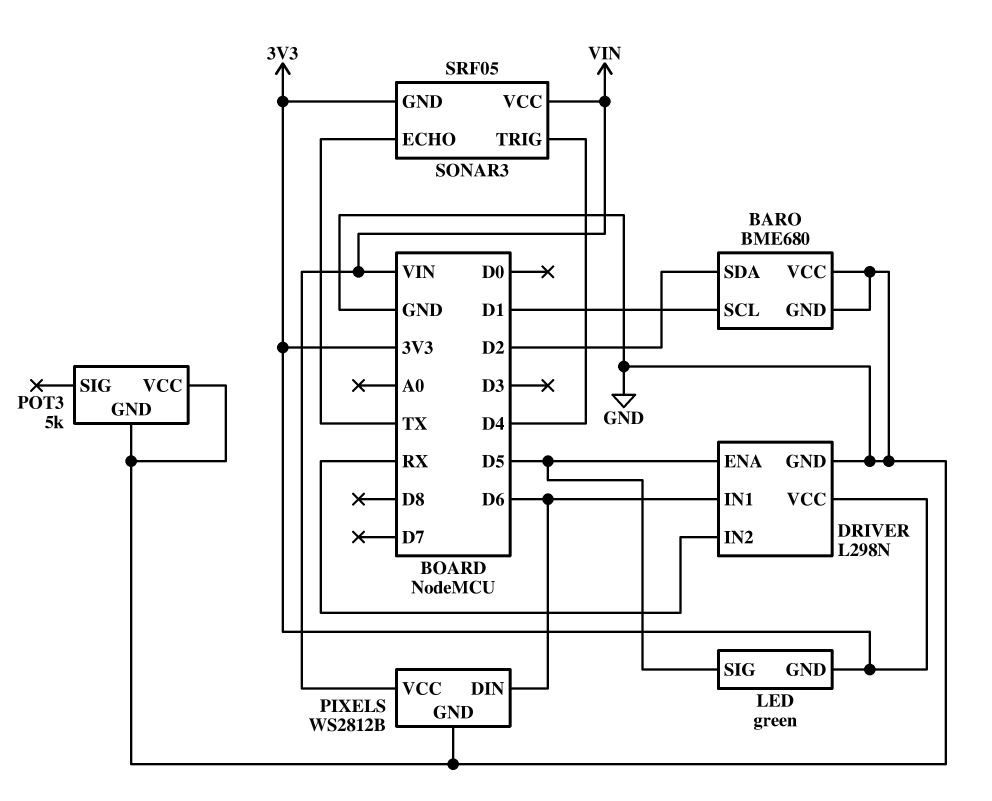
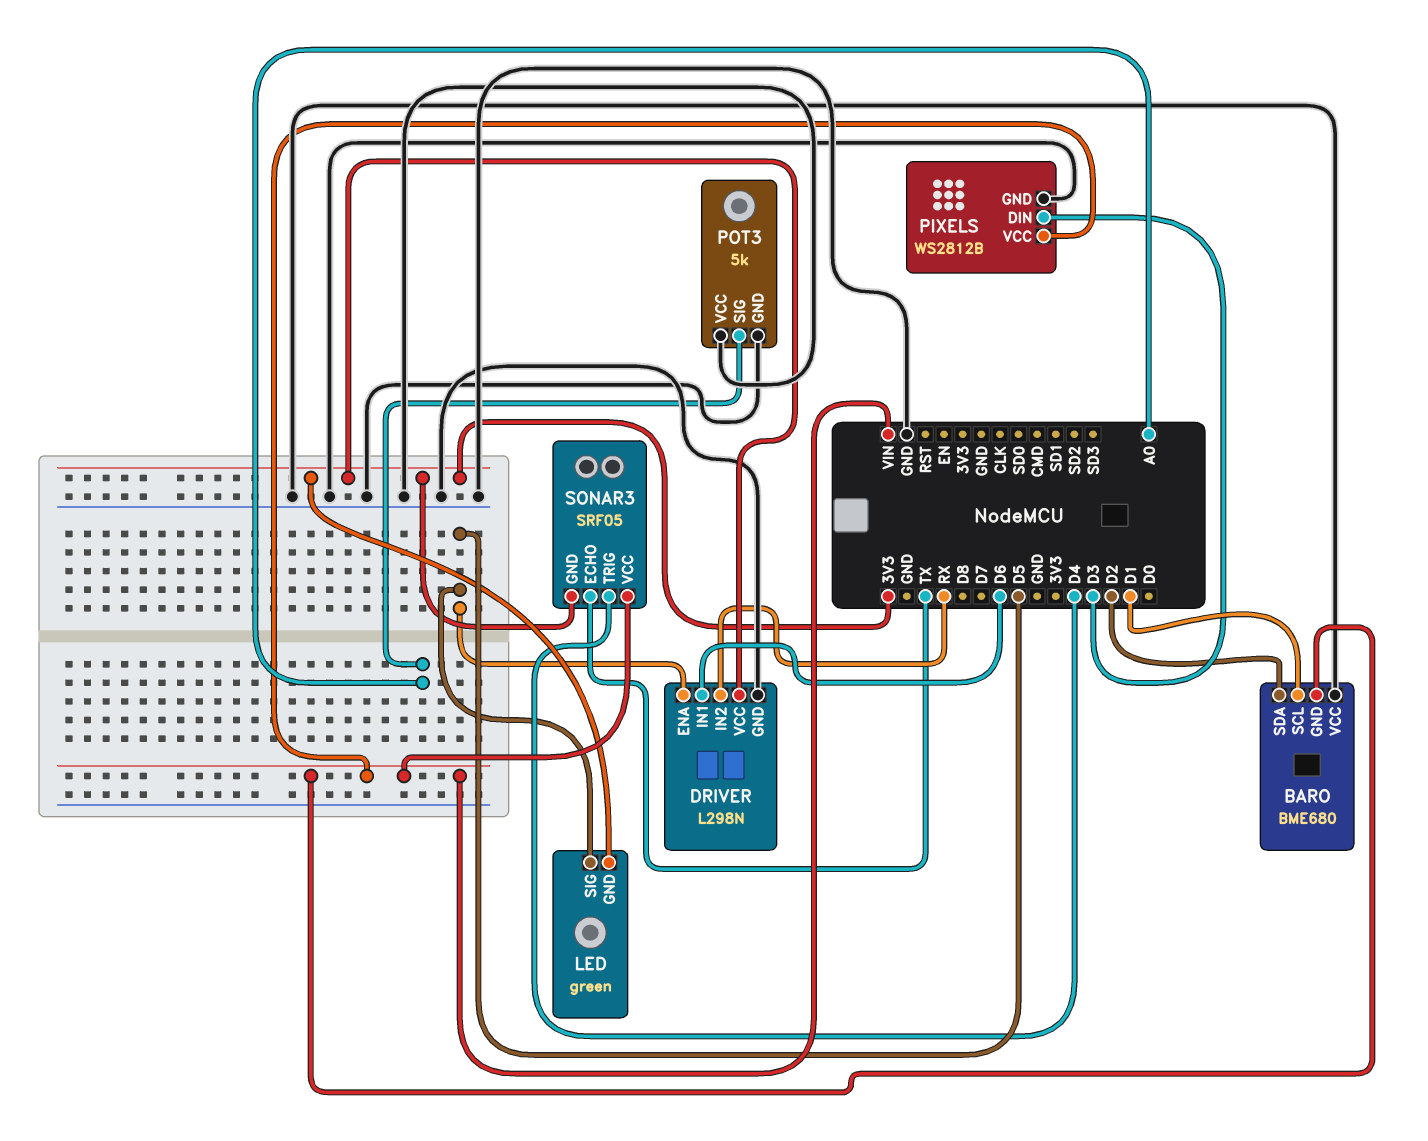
BARO pin GND: GND -> VIN
PIXELS pin DIN: D6 -> D3
POT3 pin SIG: none -> A0

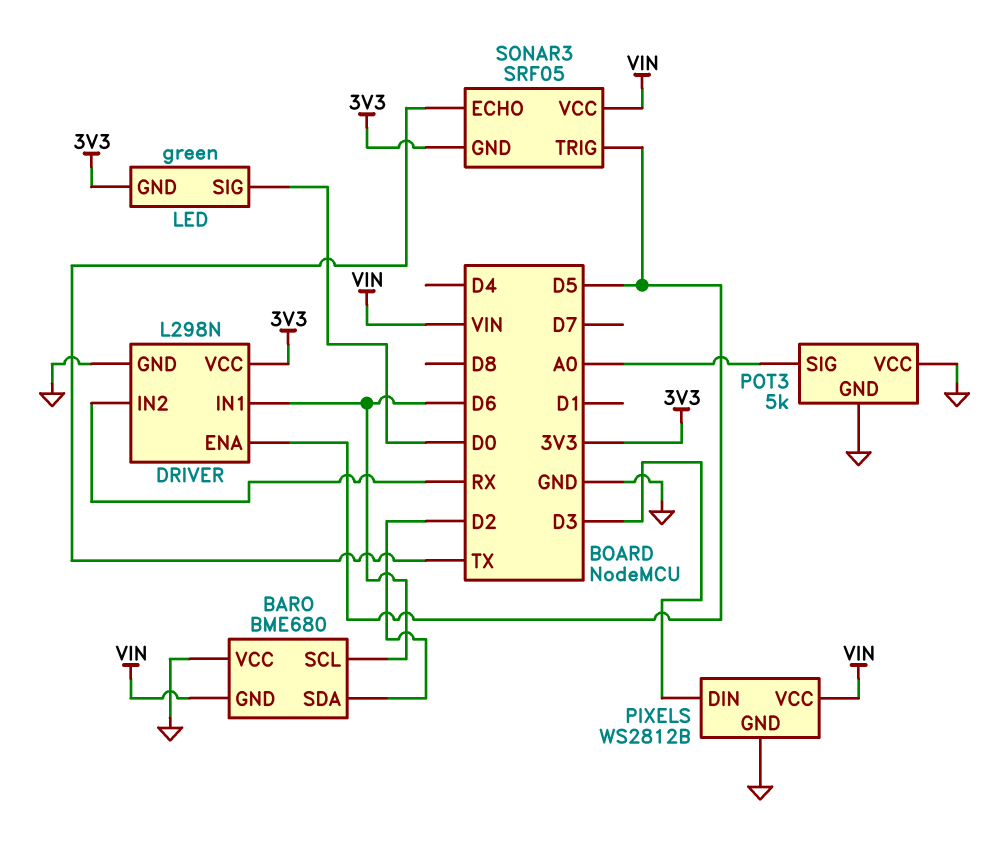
BARO pin SCL: D1 -> D6
LED pin SIG: D5 -> D0
SONAR3 pin TRIG: D4 -> D5

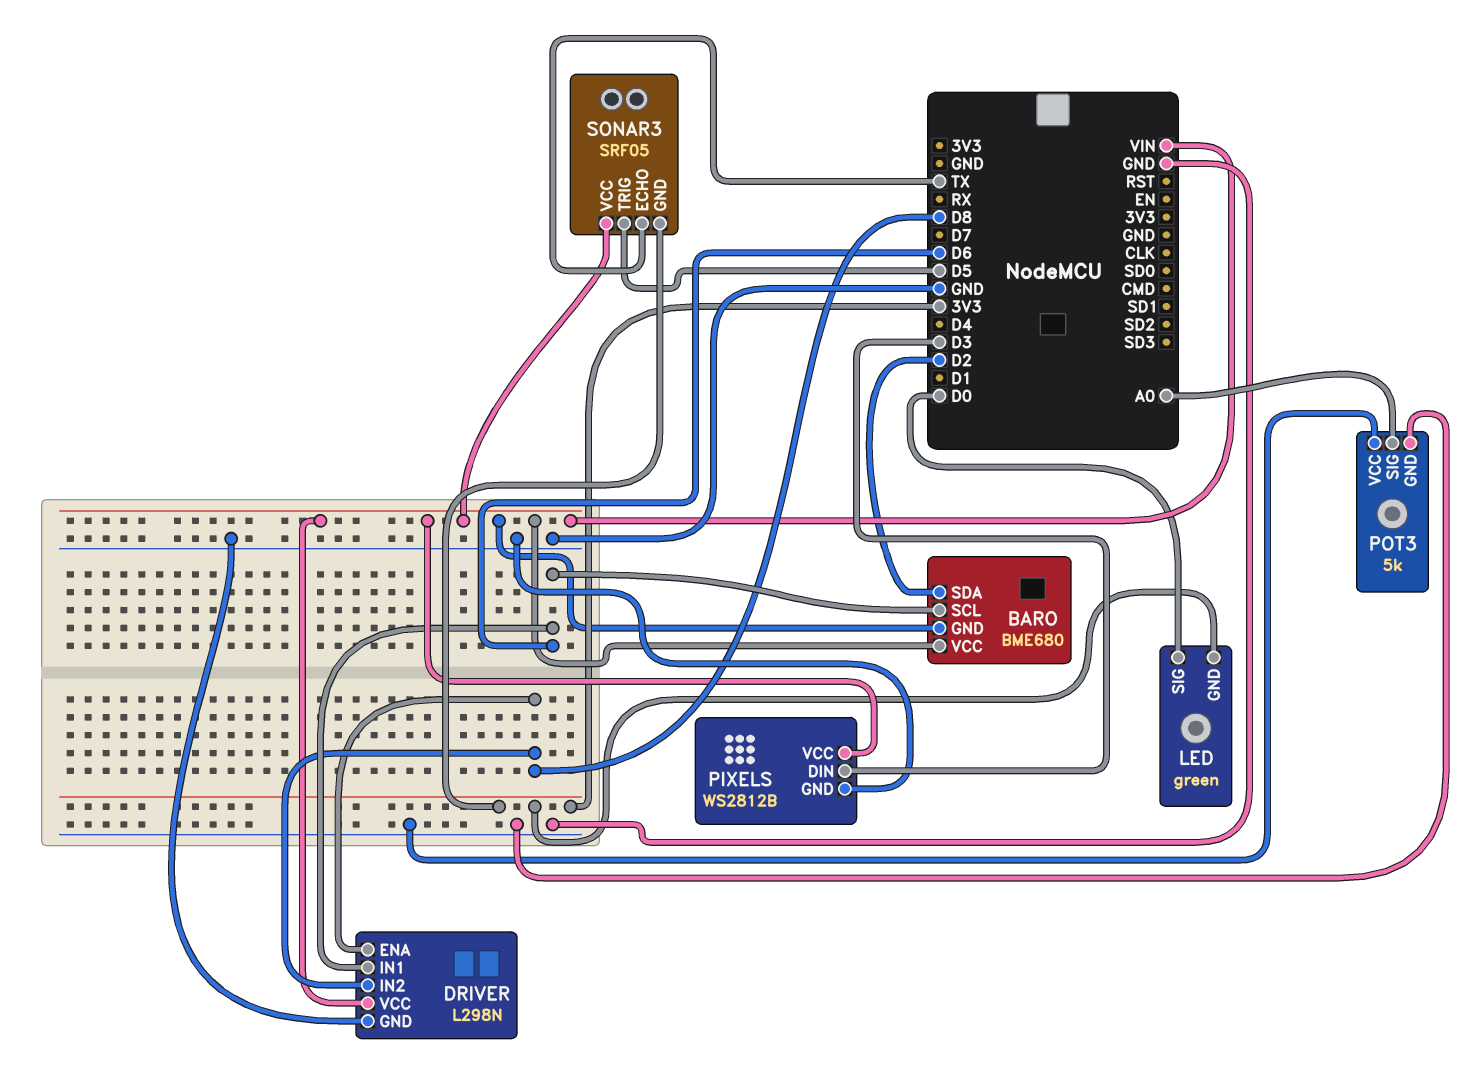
BARO pin VCC: GND -> VIN
DRIVER pin ENA: D5 -> D8
DRIVER pin IN2: RX -> D8
DRIVER pin VCC: 3V3 -> VIN

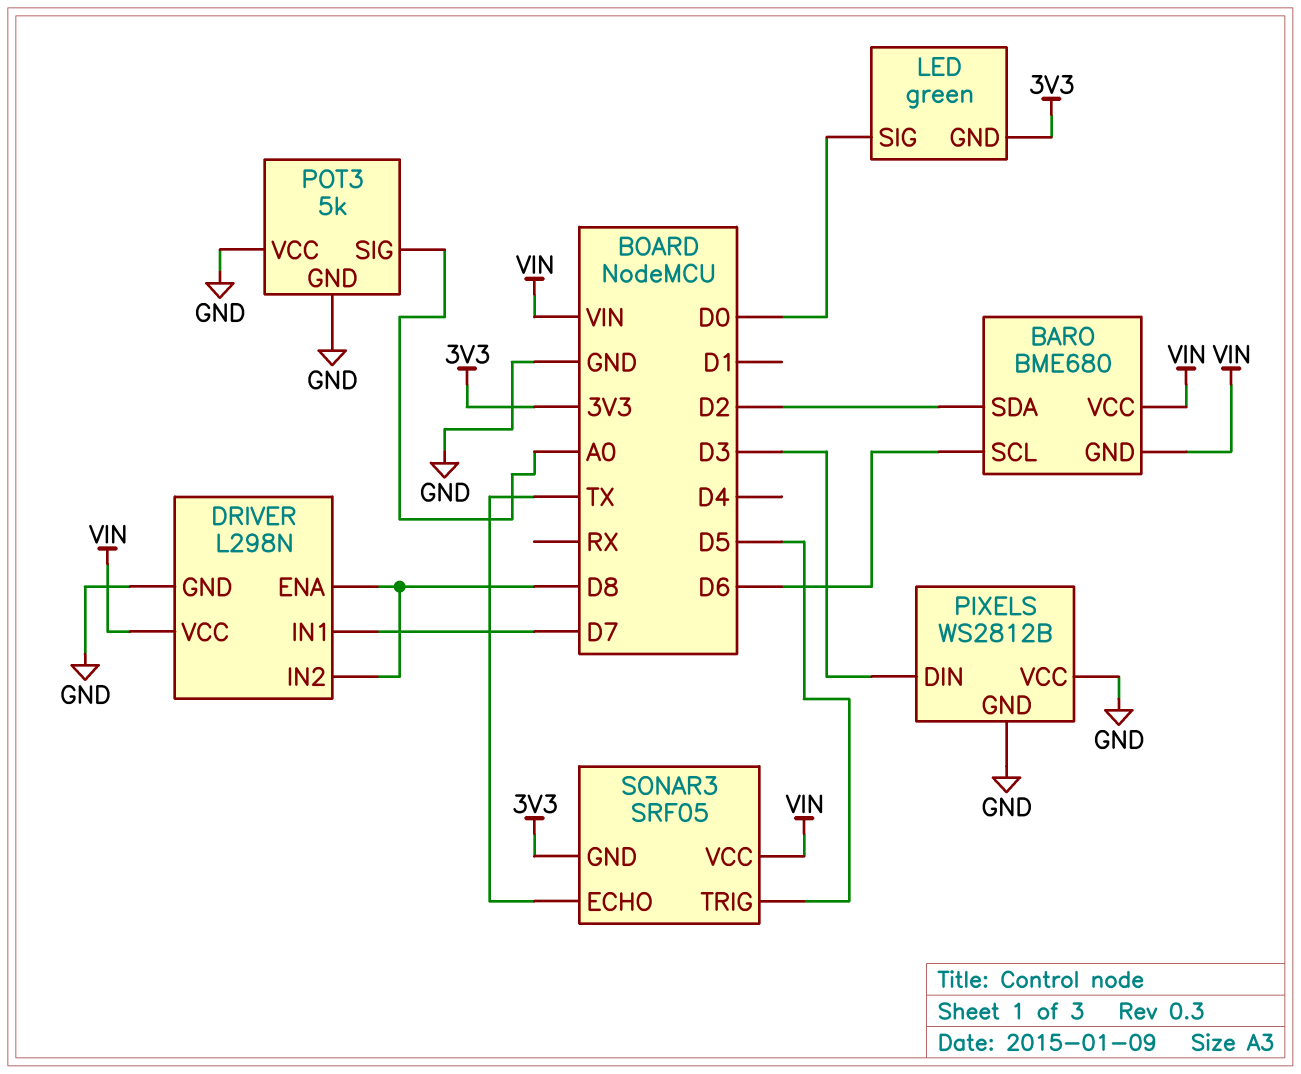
DRIVER pin IN1: D6 -> D7
PIXELS pin VCC: VIN -> GND

